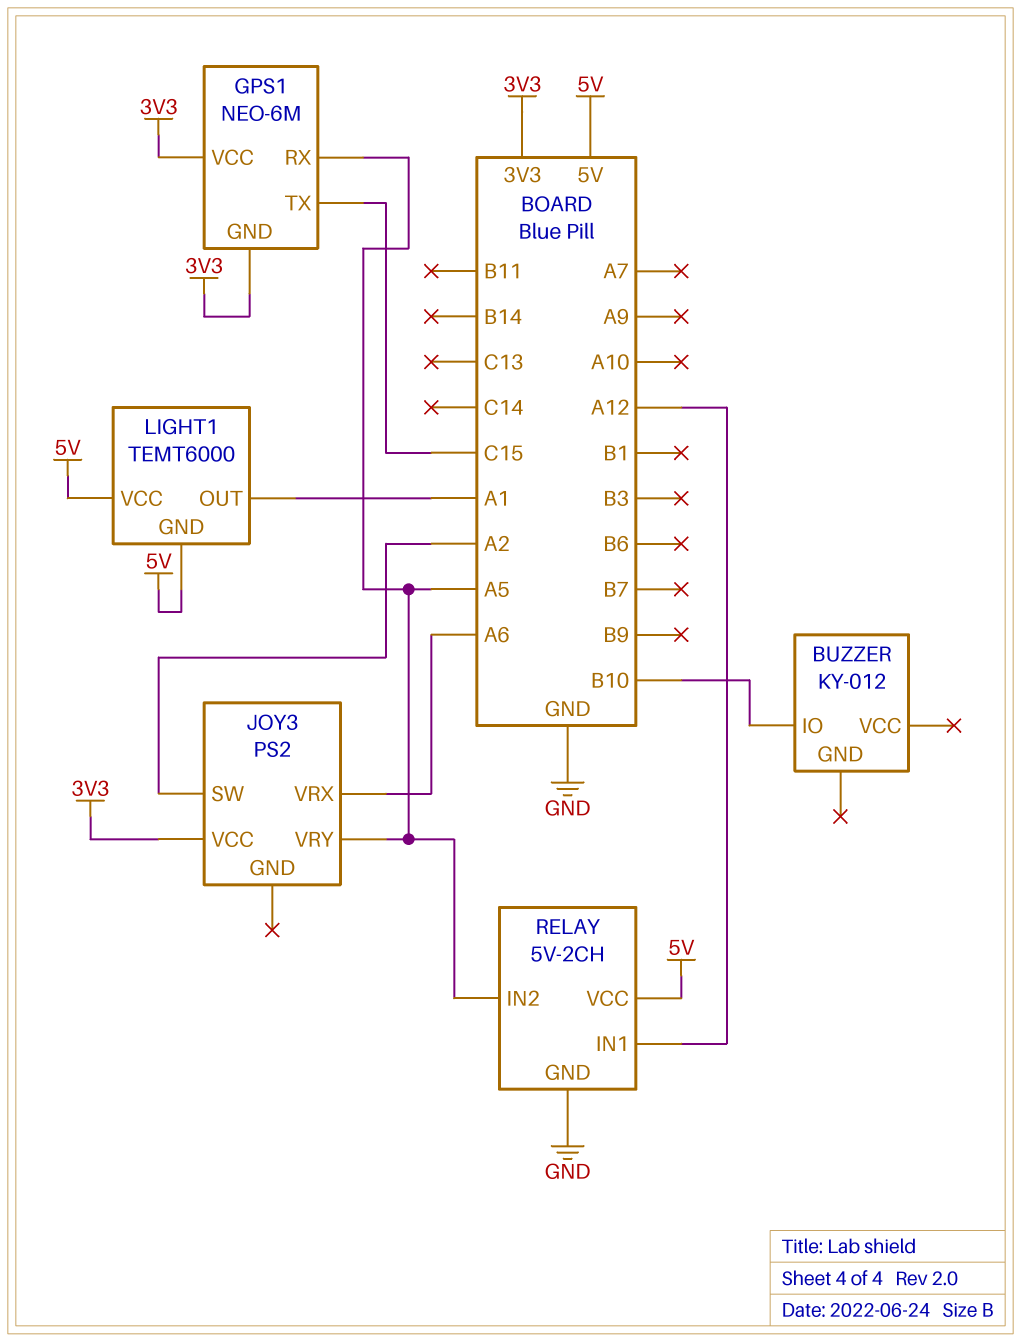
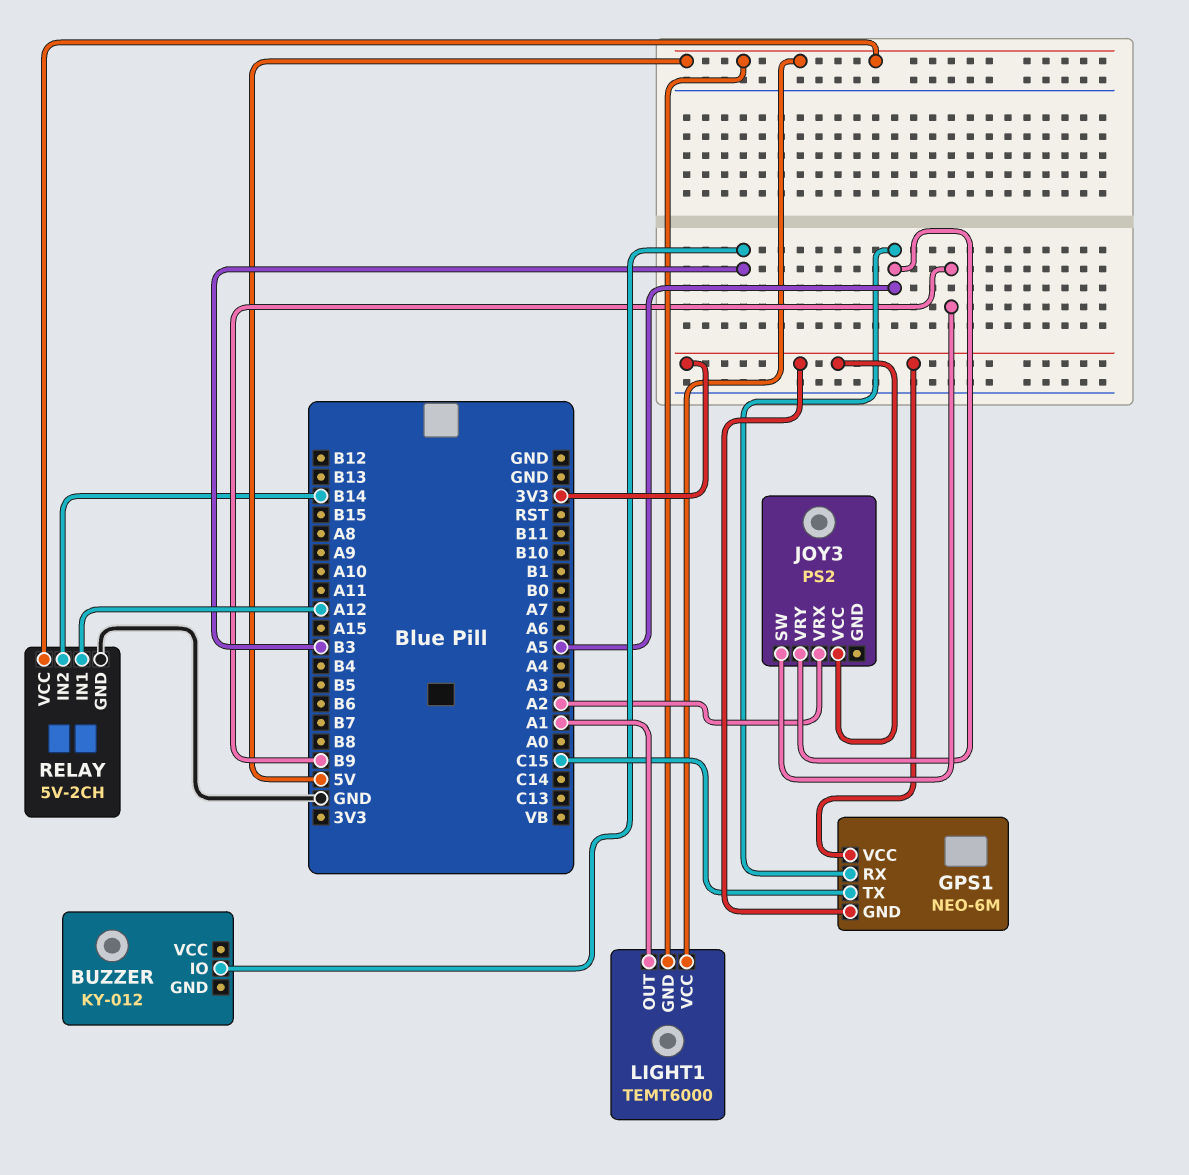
BUZZER pin IO: B10 -> B3
JOY3 pin SW: A2 -> B9
JOY3 pin VRX: A6 -> A2
RELAY pin IN2: A5 -> B14

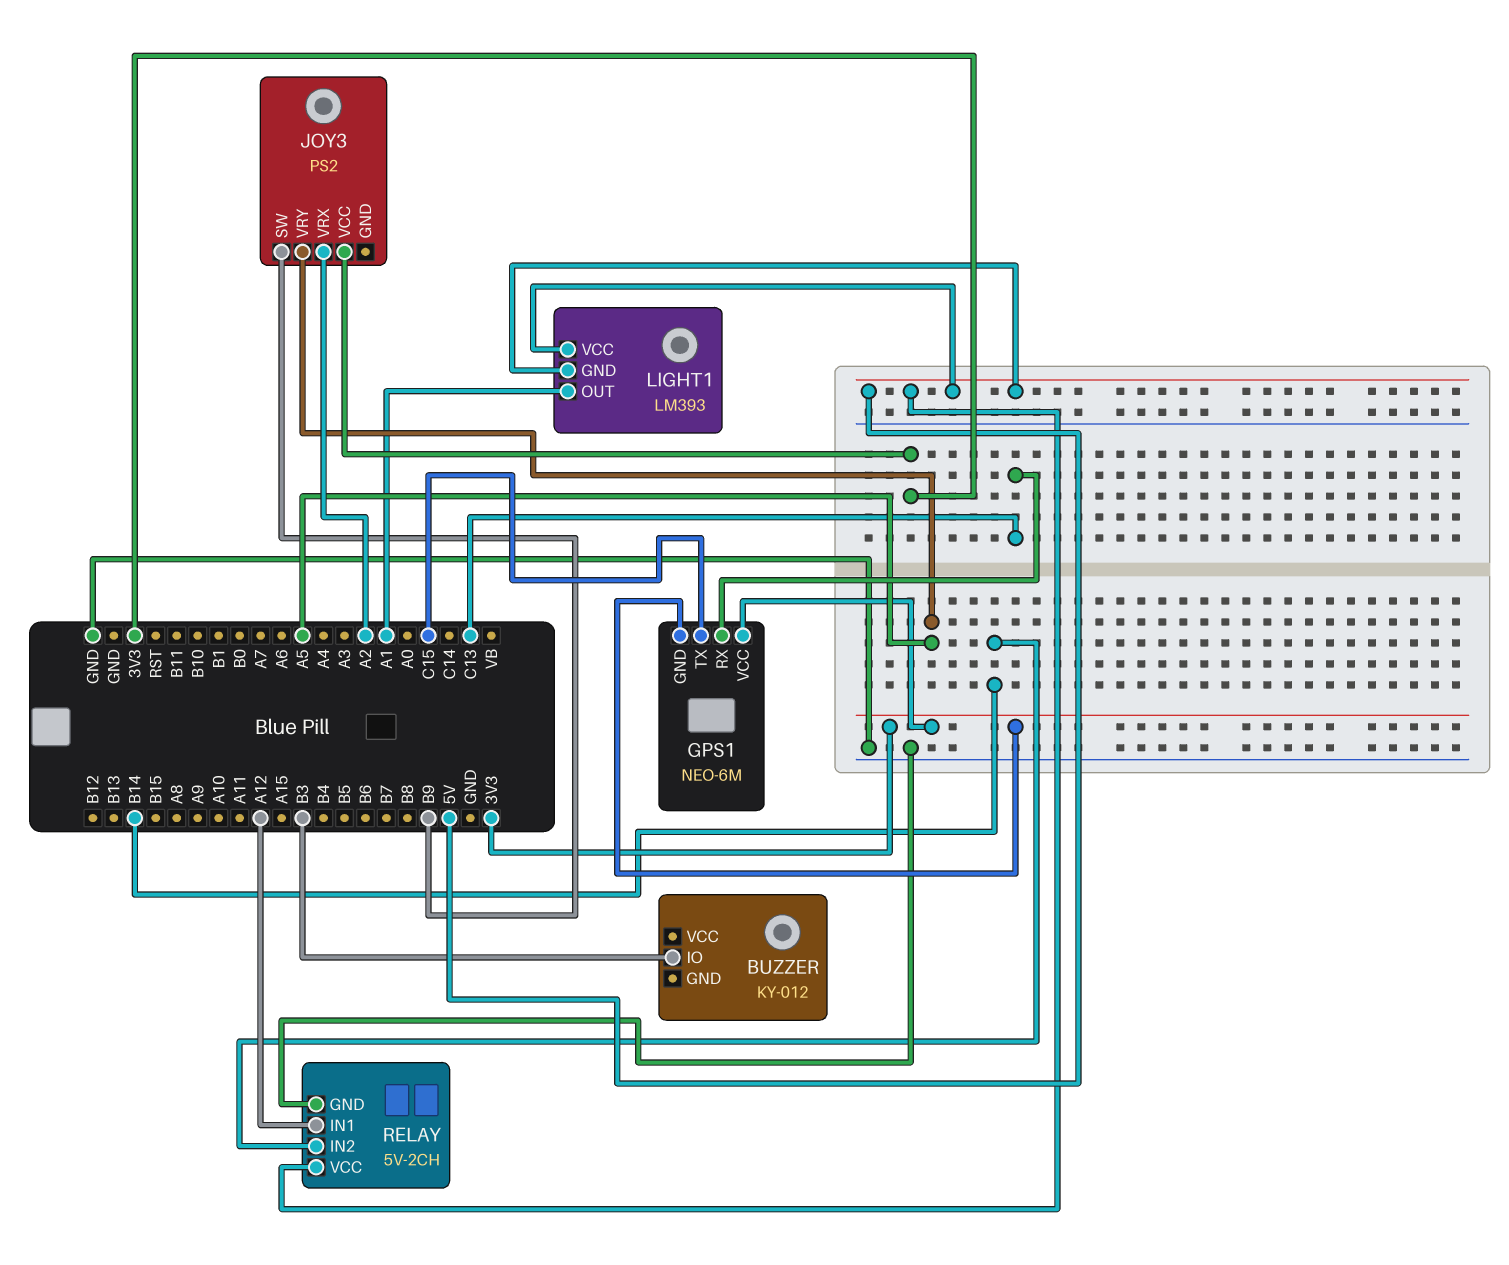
GPS1 pin RX: A5 -> C13
LIGHT1: TEMT6000 -> LM393

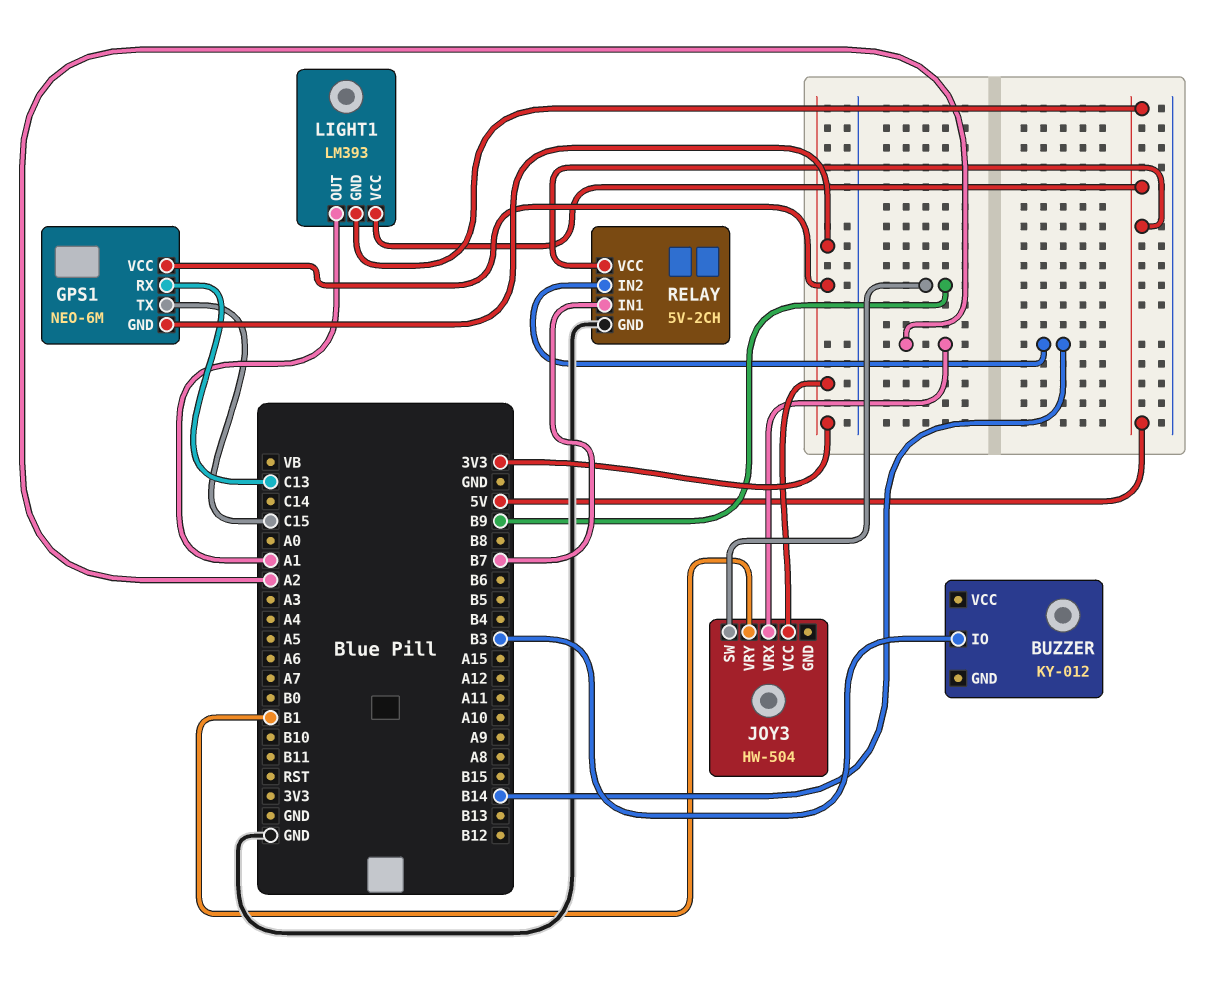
JOY3: PS2 -> HW-504
JOY3 pin VRY: A5 -> B1
RELAY pin IN1: A12 -> B7

